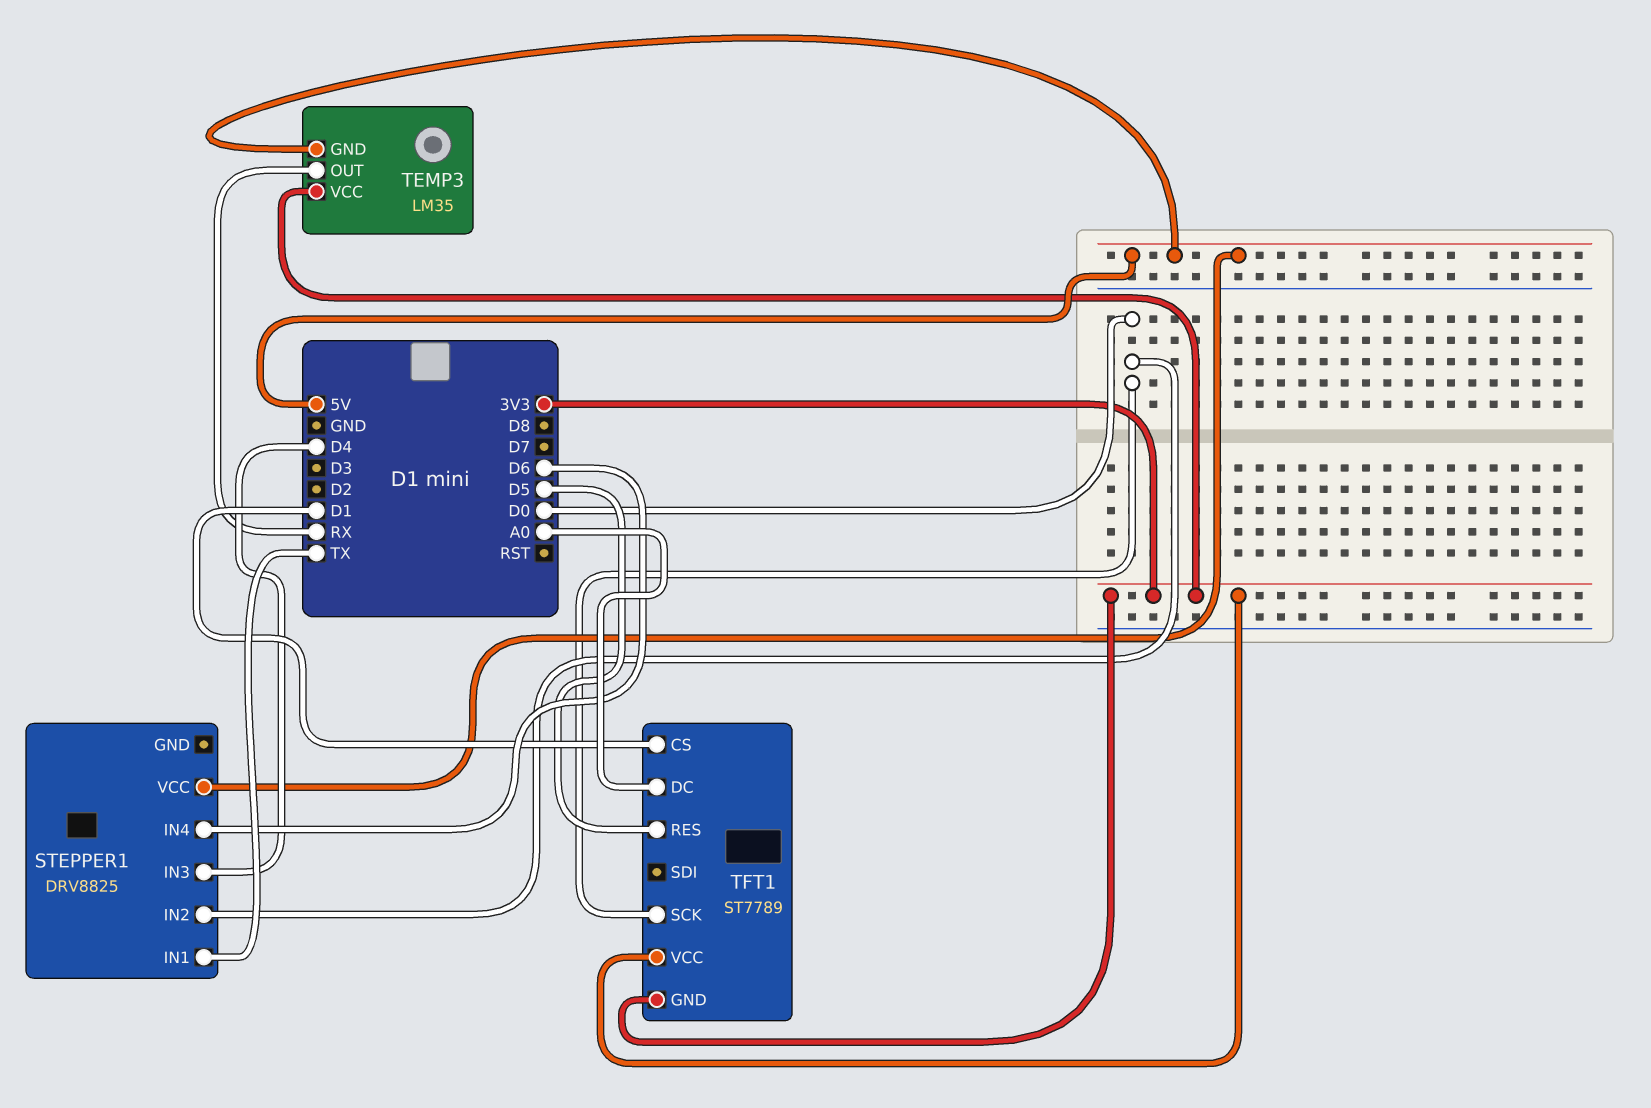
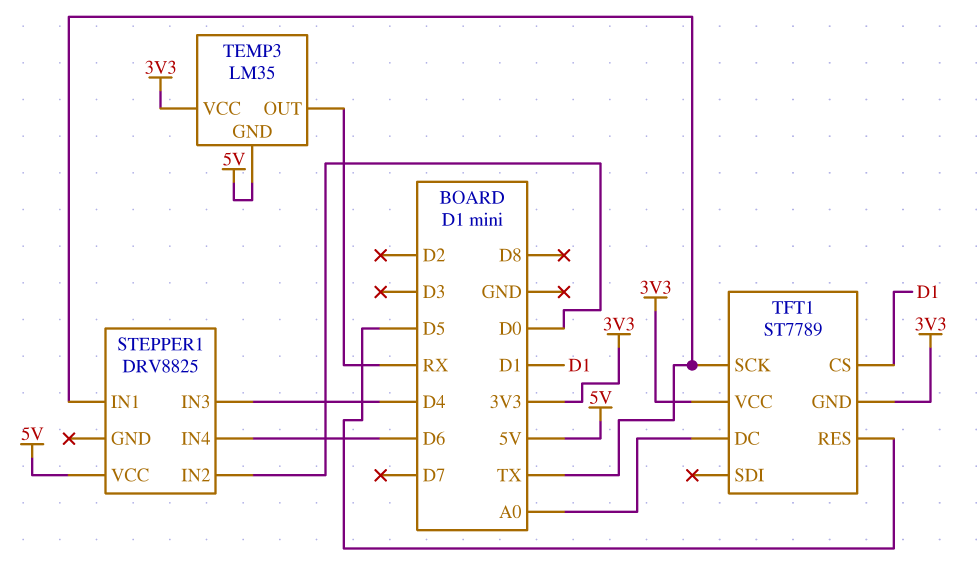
TFT1 pin SCK: D0 -> TX

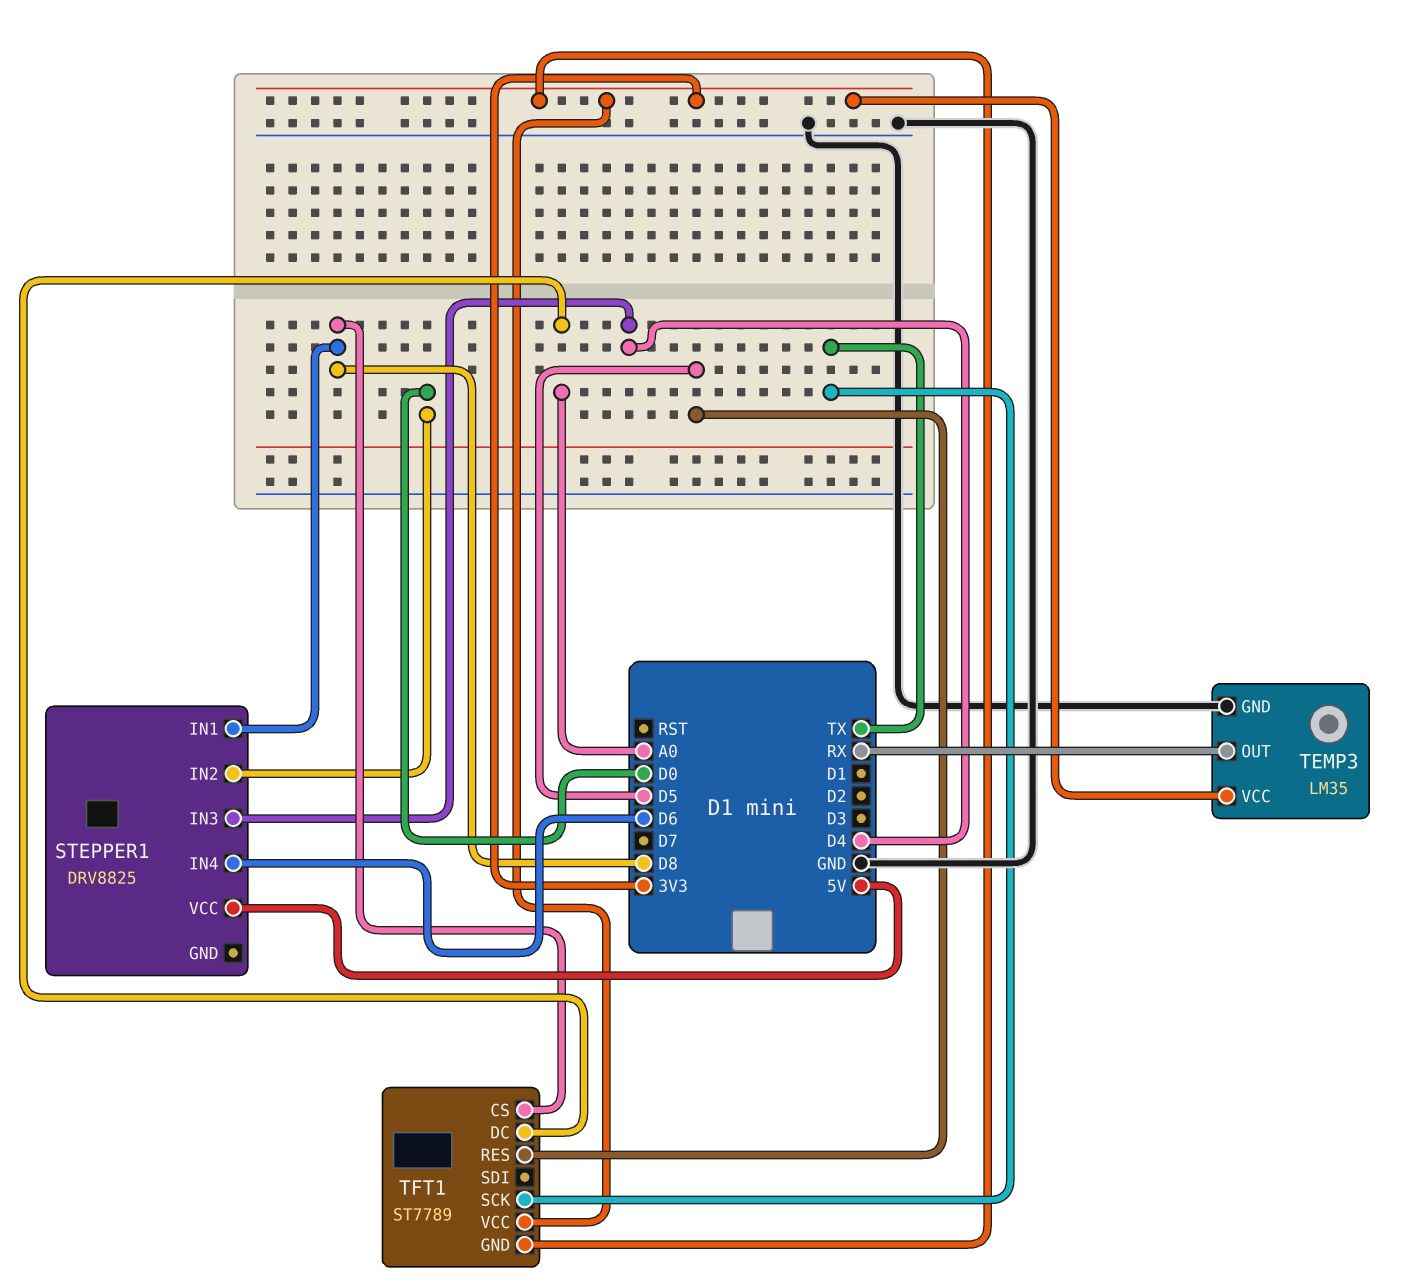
STEPPER1 pin IN1: TX -> D8
TEMP3 pin GND: 5V -> GND
TFT1 pin CS: D1 -> D8

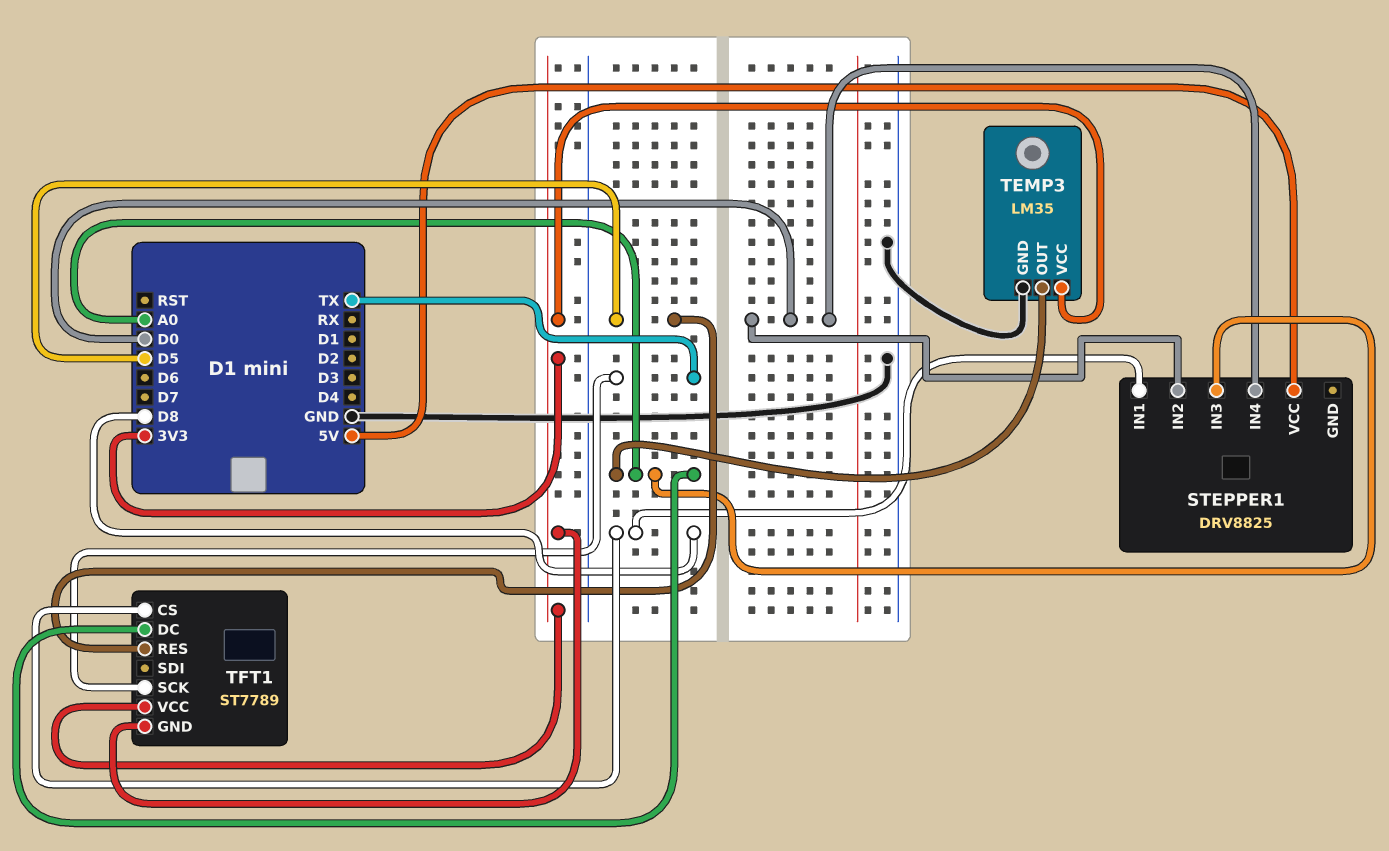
STEPPER1 pin IN3: D4 -> A0
STEPPER1 pin IN4: D6 -> D0
TEMP3 pin OUT: RX -> A0

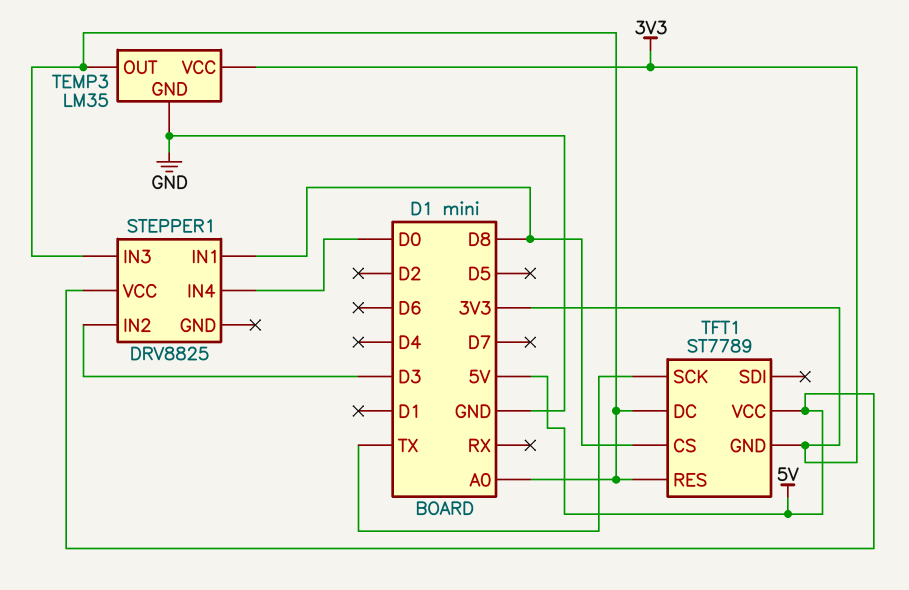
STEPPER1 pin IN2: D0 -> D3
TFT1 pin RES: D5 -> A0
TFT1 pin VCC: 3V3 -> 5V

